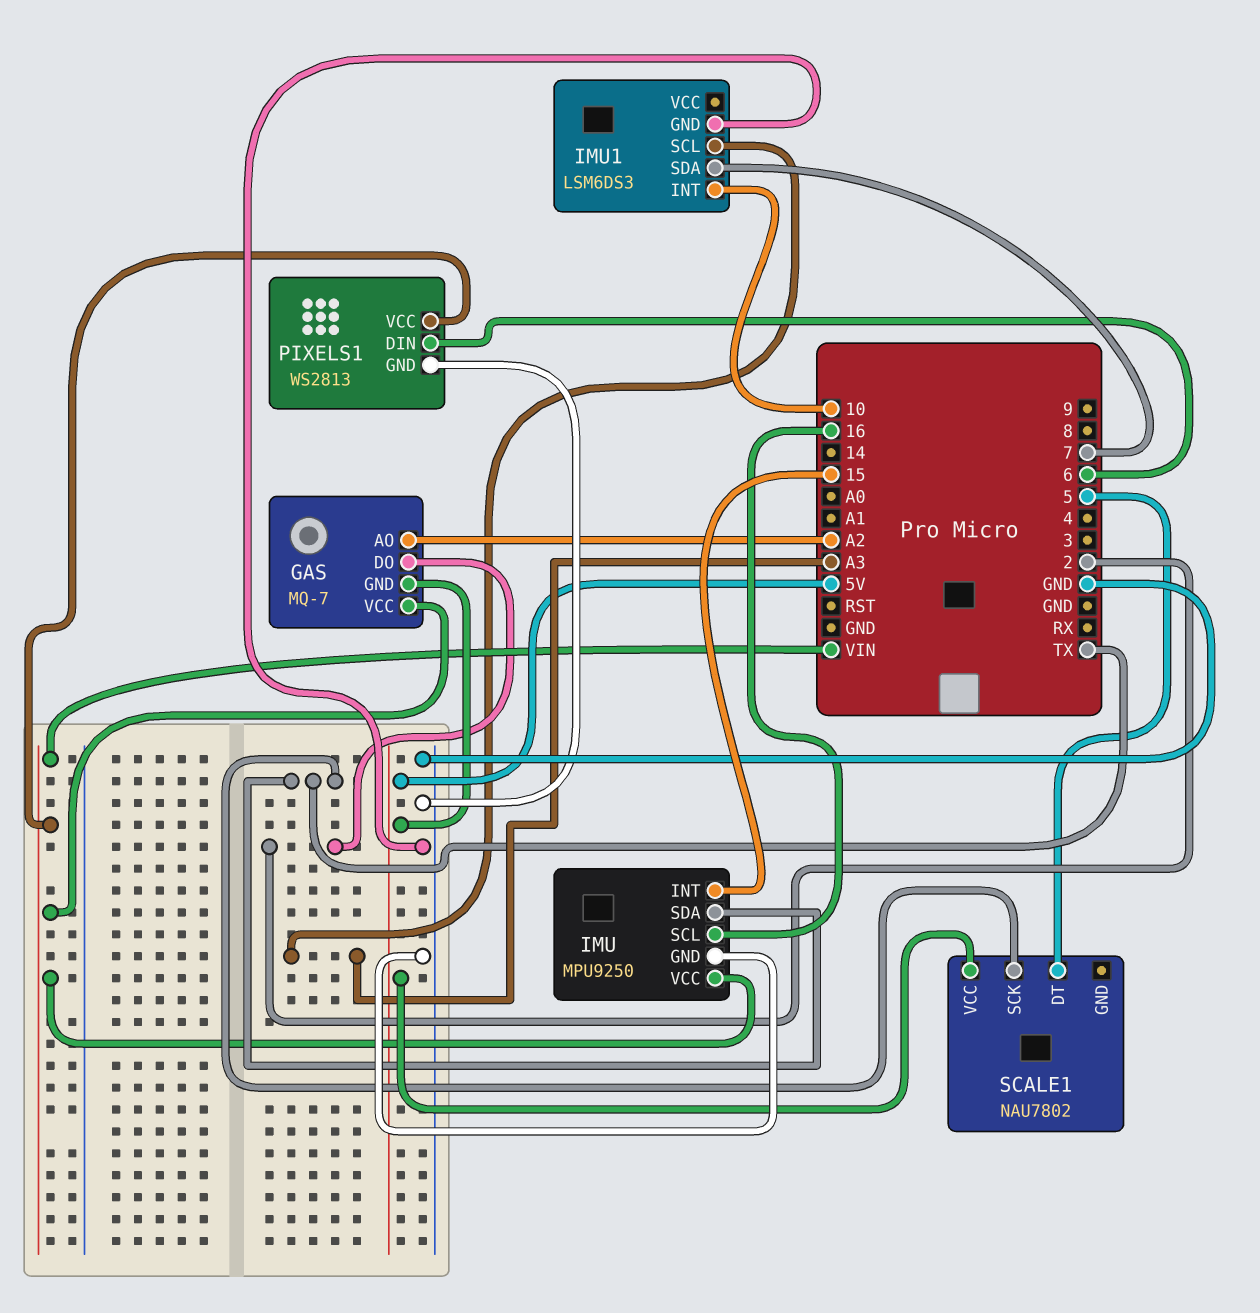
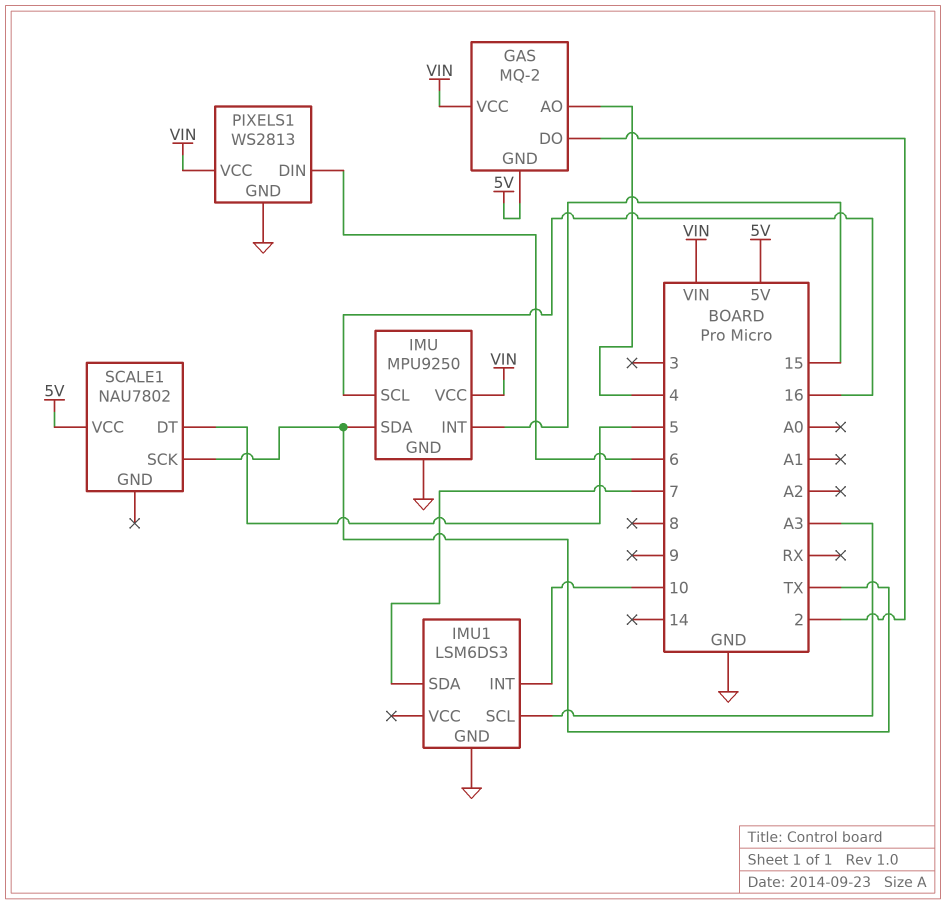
GAS: MQ-7 -> MQ-2
GAS pin AO: A2 -> 4

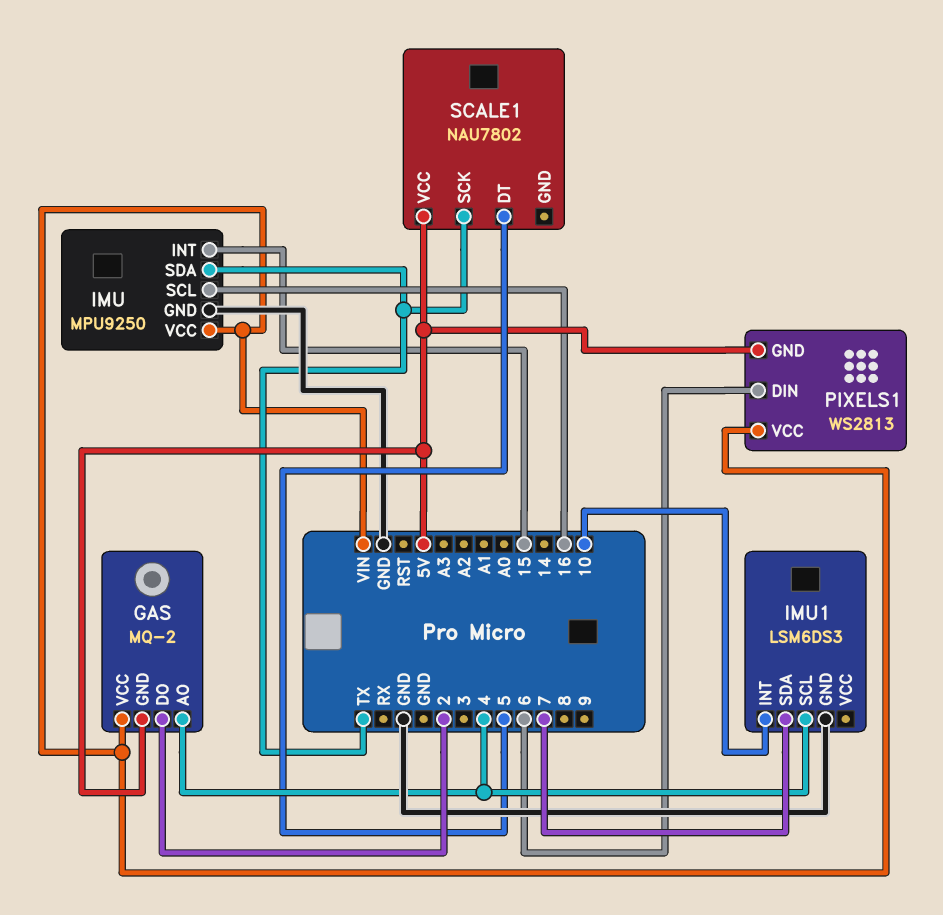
IMU1 pin SCL: A3 -> 4
PIXELS1 pin GND: GND -> 5V

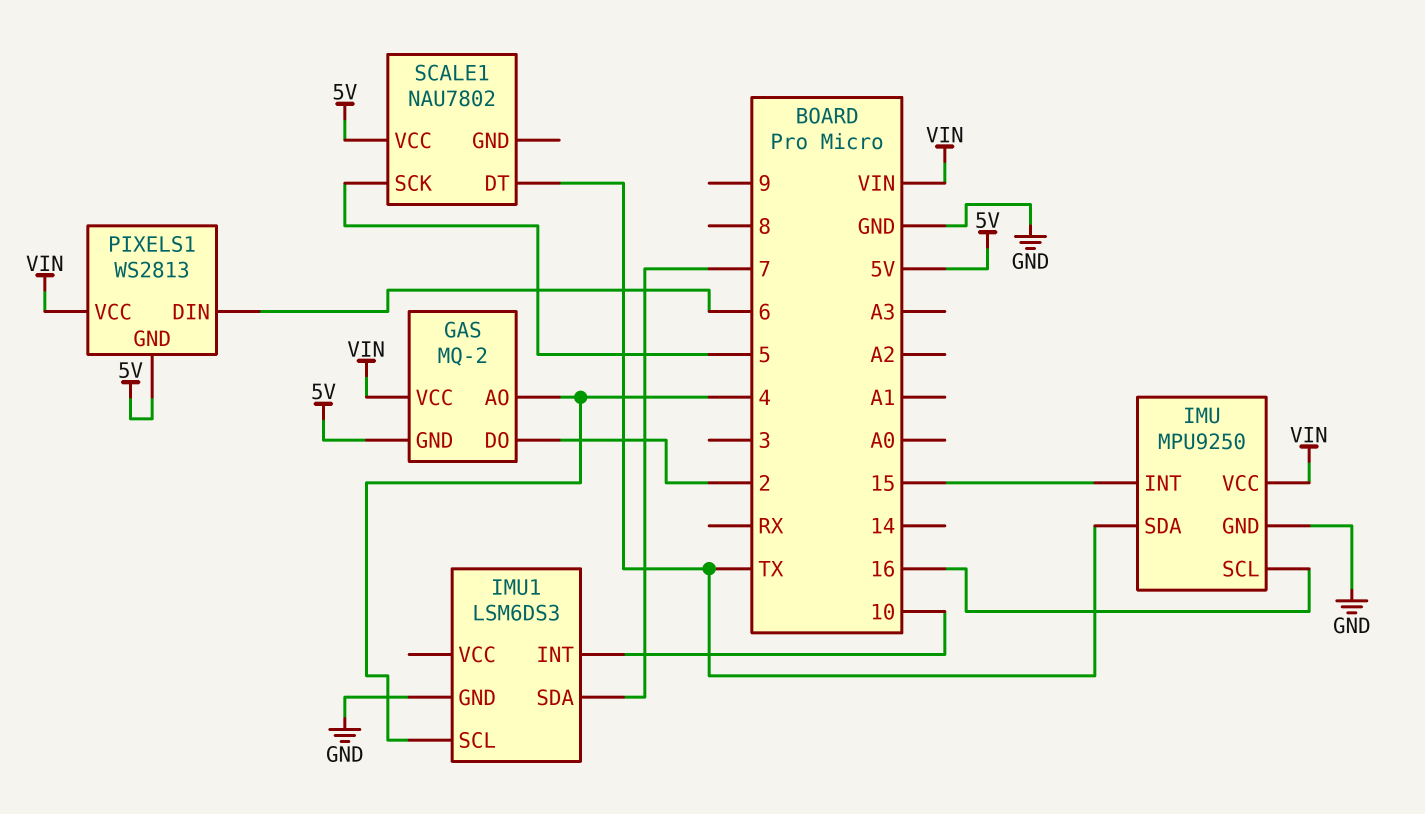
SCALE1 pin DT: 5 -> TX
SCALE1 pin SCK: TX -> 5

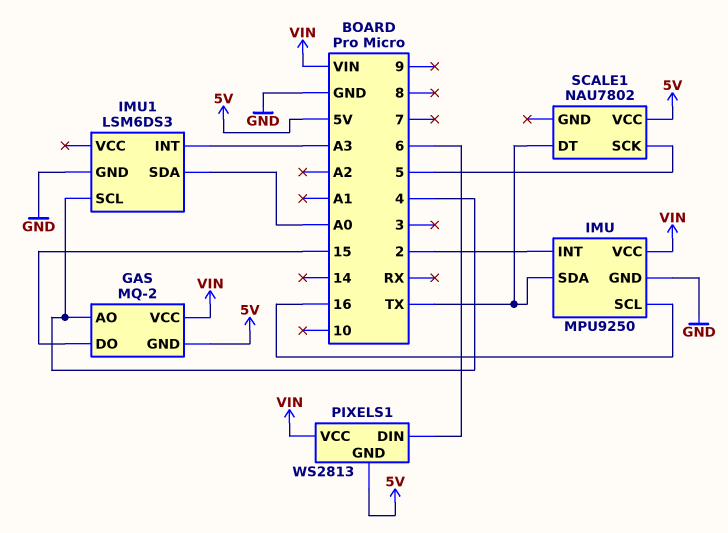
GAS pin DO: 2 -> 15
IMU pin INT: 15 -> 2
IMU1 pin INT: 10 -> A3
IMU1 pin SDA: 7 -> A0

